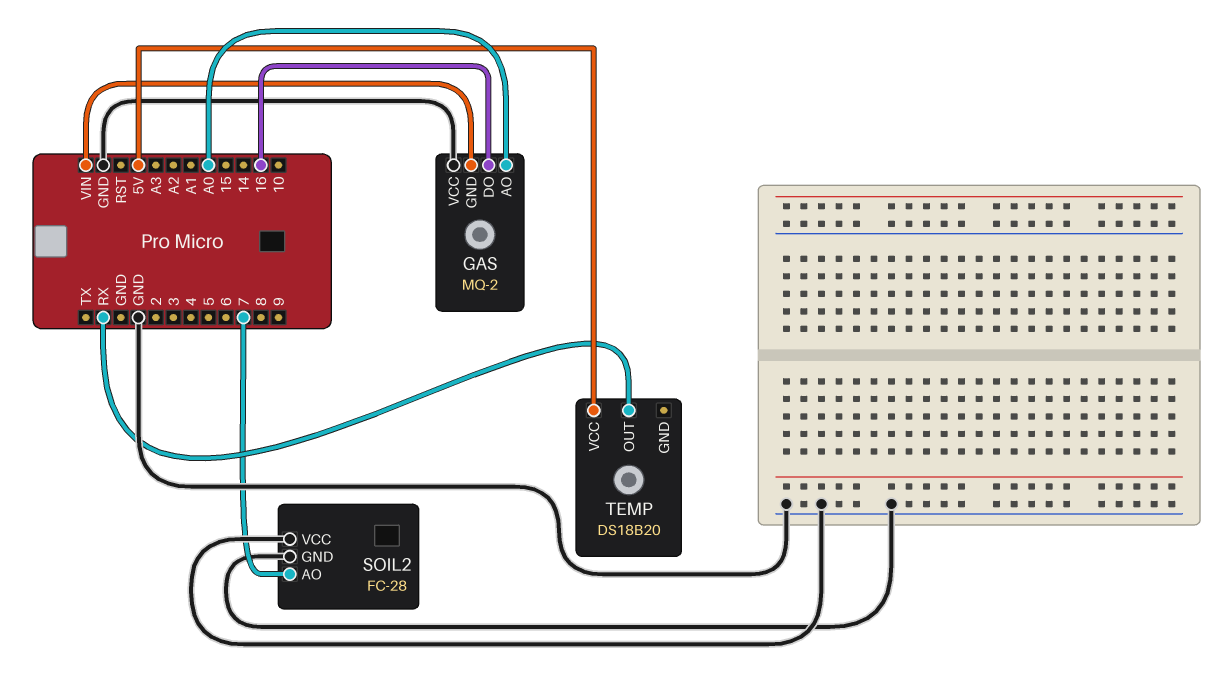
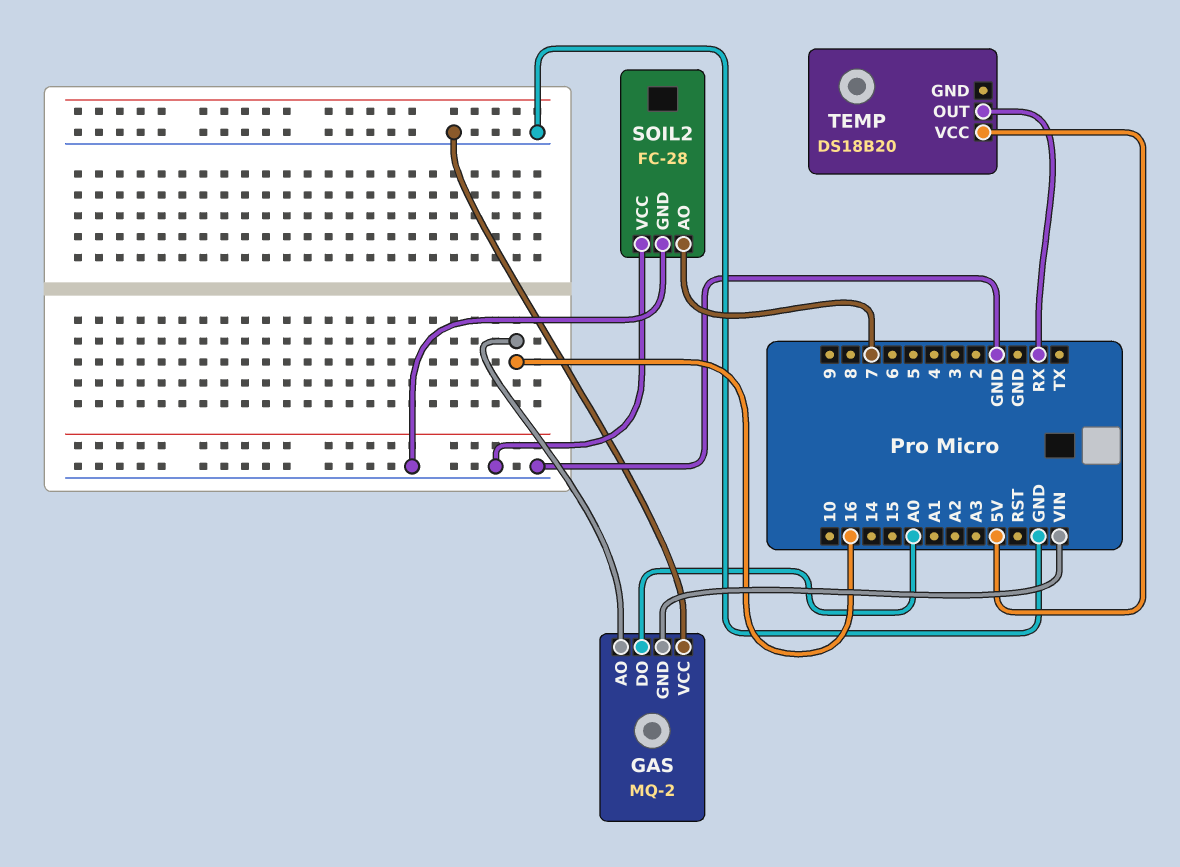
GAS pin AO: A0 -> 16
GAS pin DO: 16 -> A0

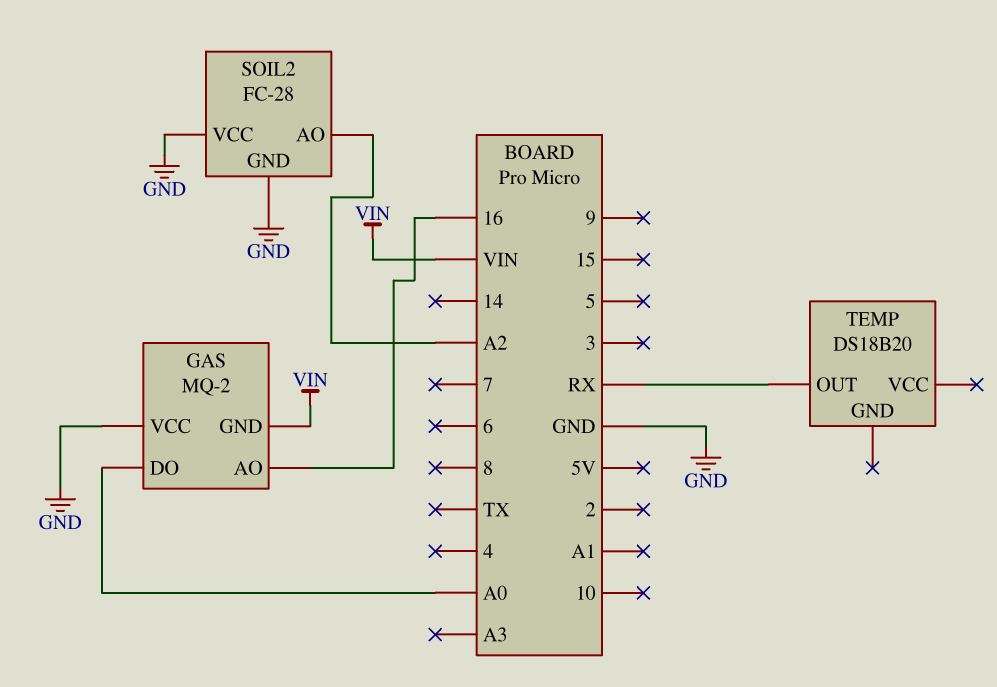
SOIL2 pin AO: 7 -> A2
TEMP pin VCC: 5V -> none

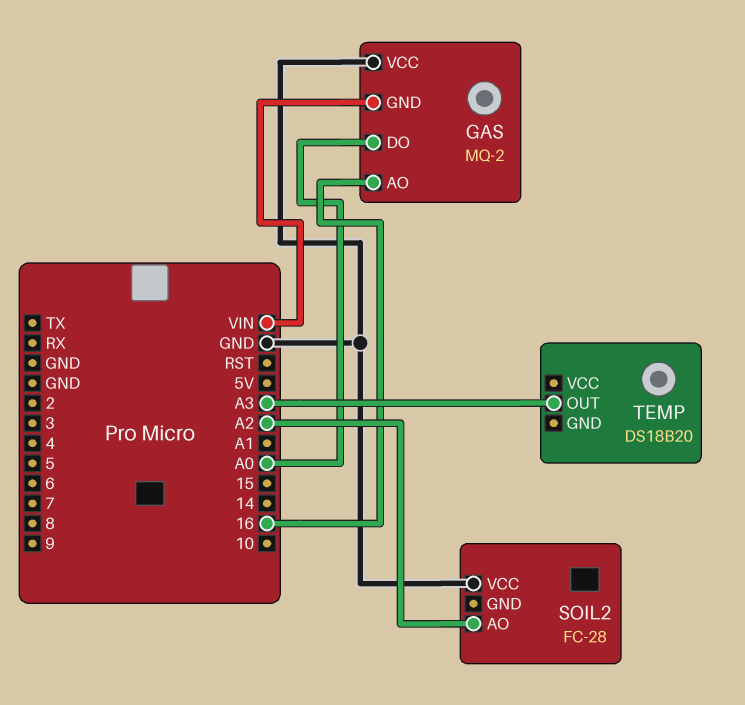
SOIL2 pin GND: GND -> none
TEMP pin OUT: RX -> A3

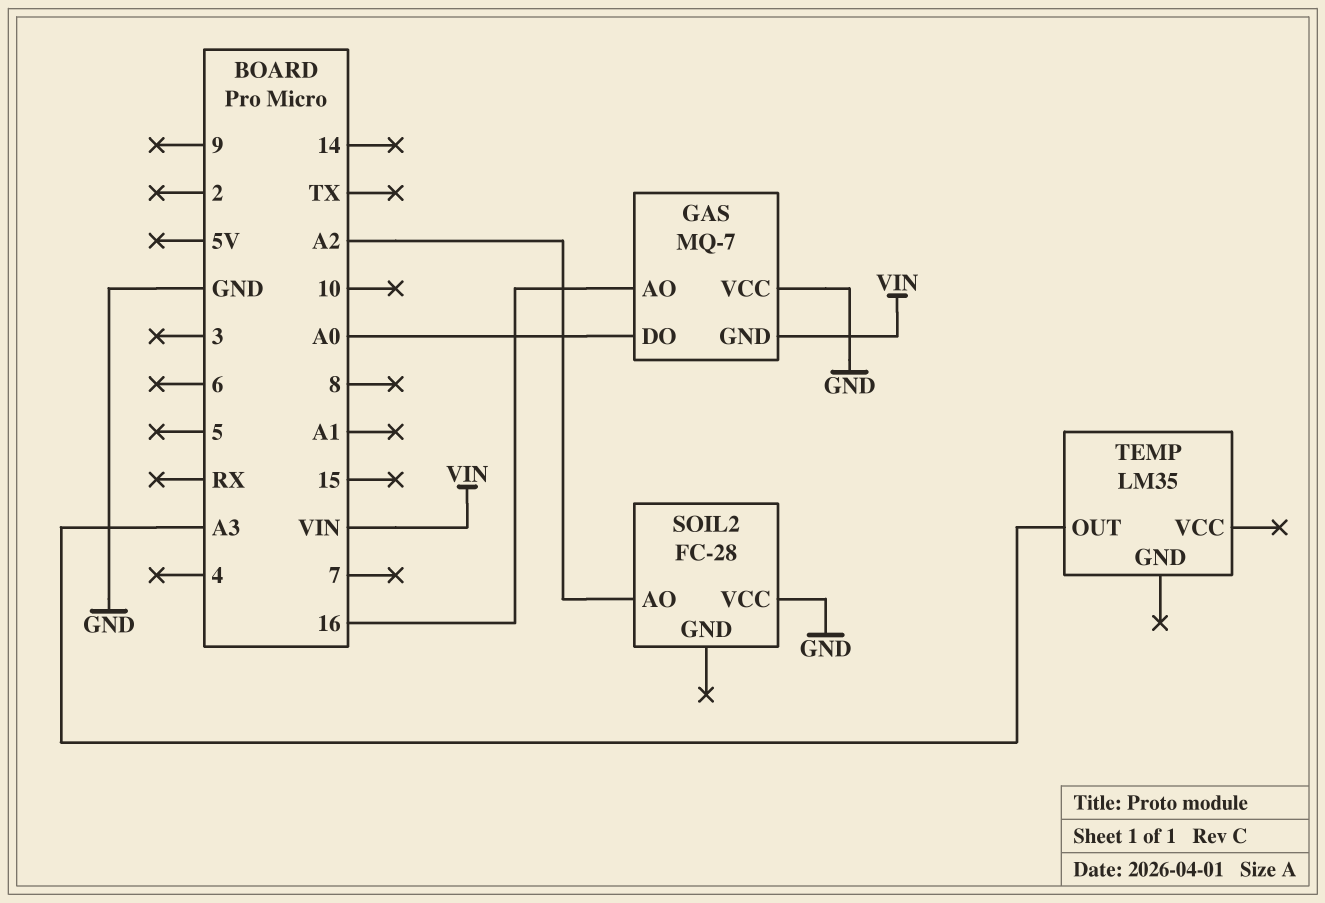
GAS: MQ-2 -> MQ-7
TEMP: DS18B20 -> LM35

